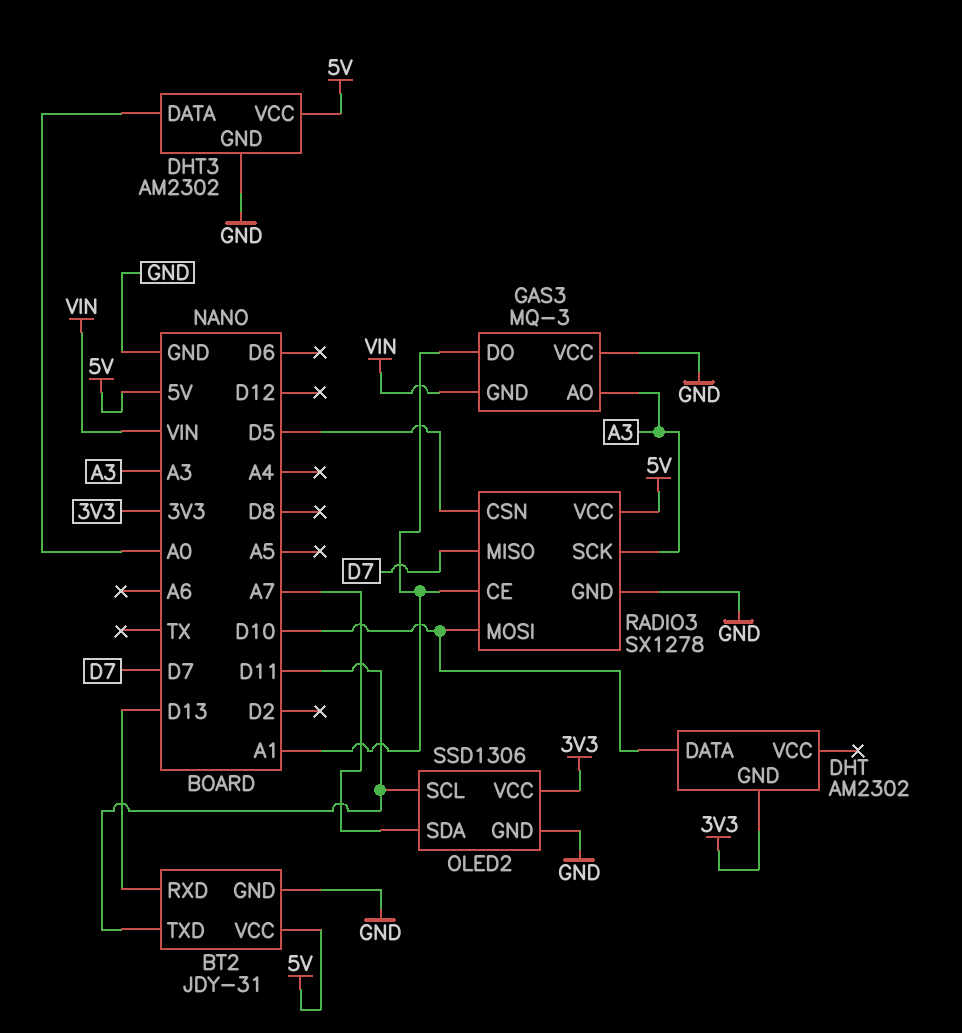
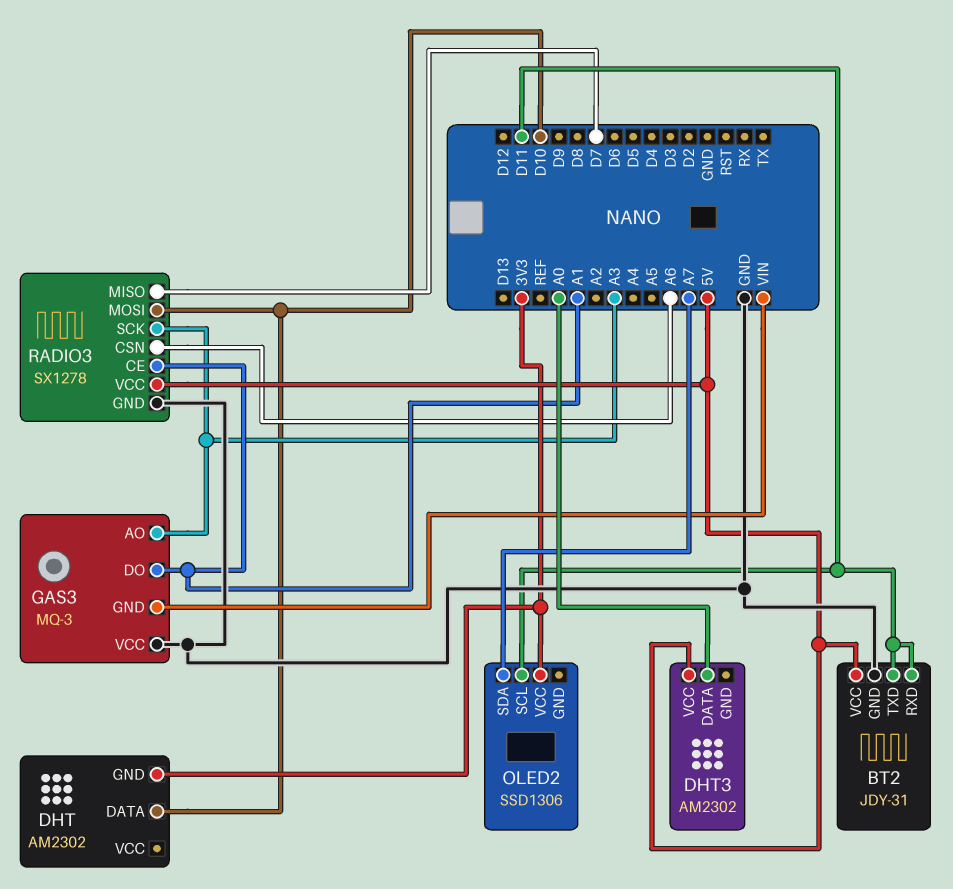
BT2 pin RXD: D13 -> D11
DHT3 pin GND: GND -> none
OLED2 pin GND: GND -> none
RADIO3 pin CSN: D5 -> A6

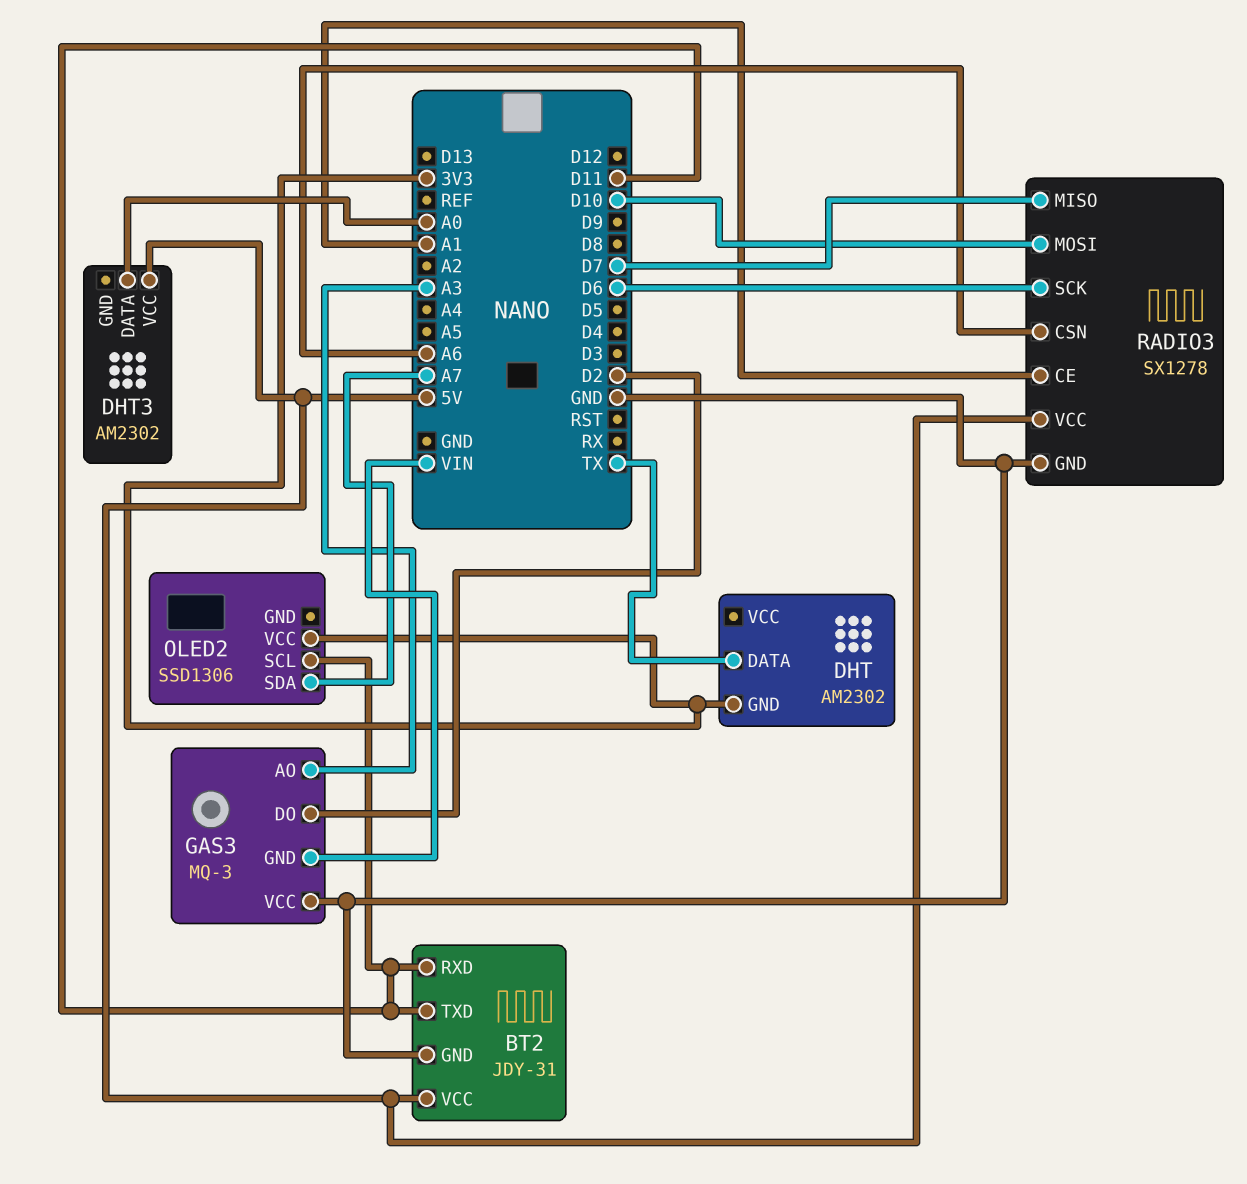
DHT pin DATA: D10 -> TX
GAS3 pin DO: A1 -> D2
RADIO3 pin SCK: A3 -> D6

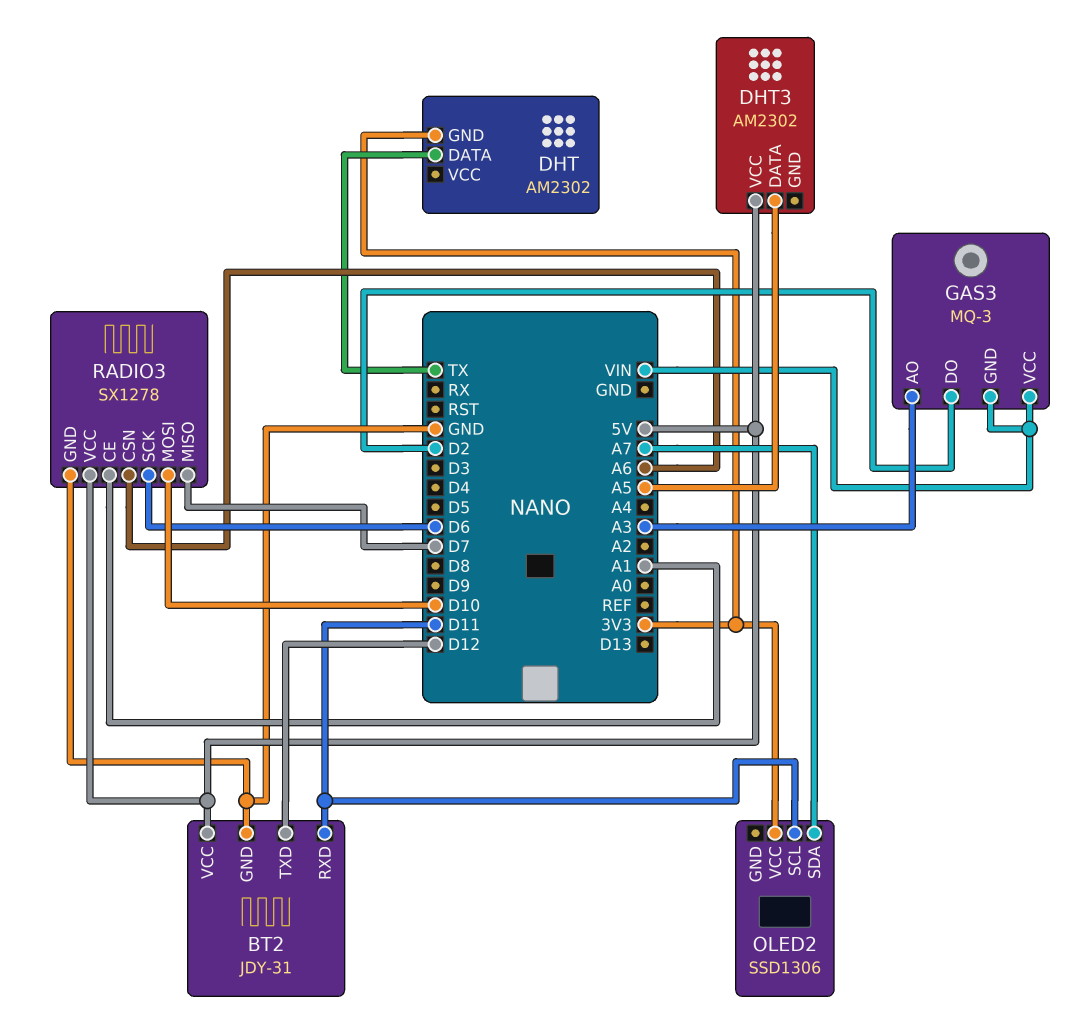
BT2 pin TXD: D11 -> D12
DHT3 pin DATA: A0 -> A5
GAS3 pin VCC: GND -> VIN

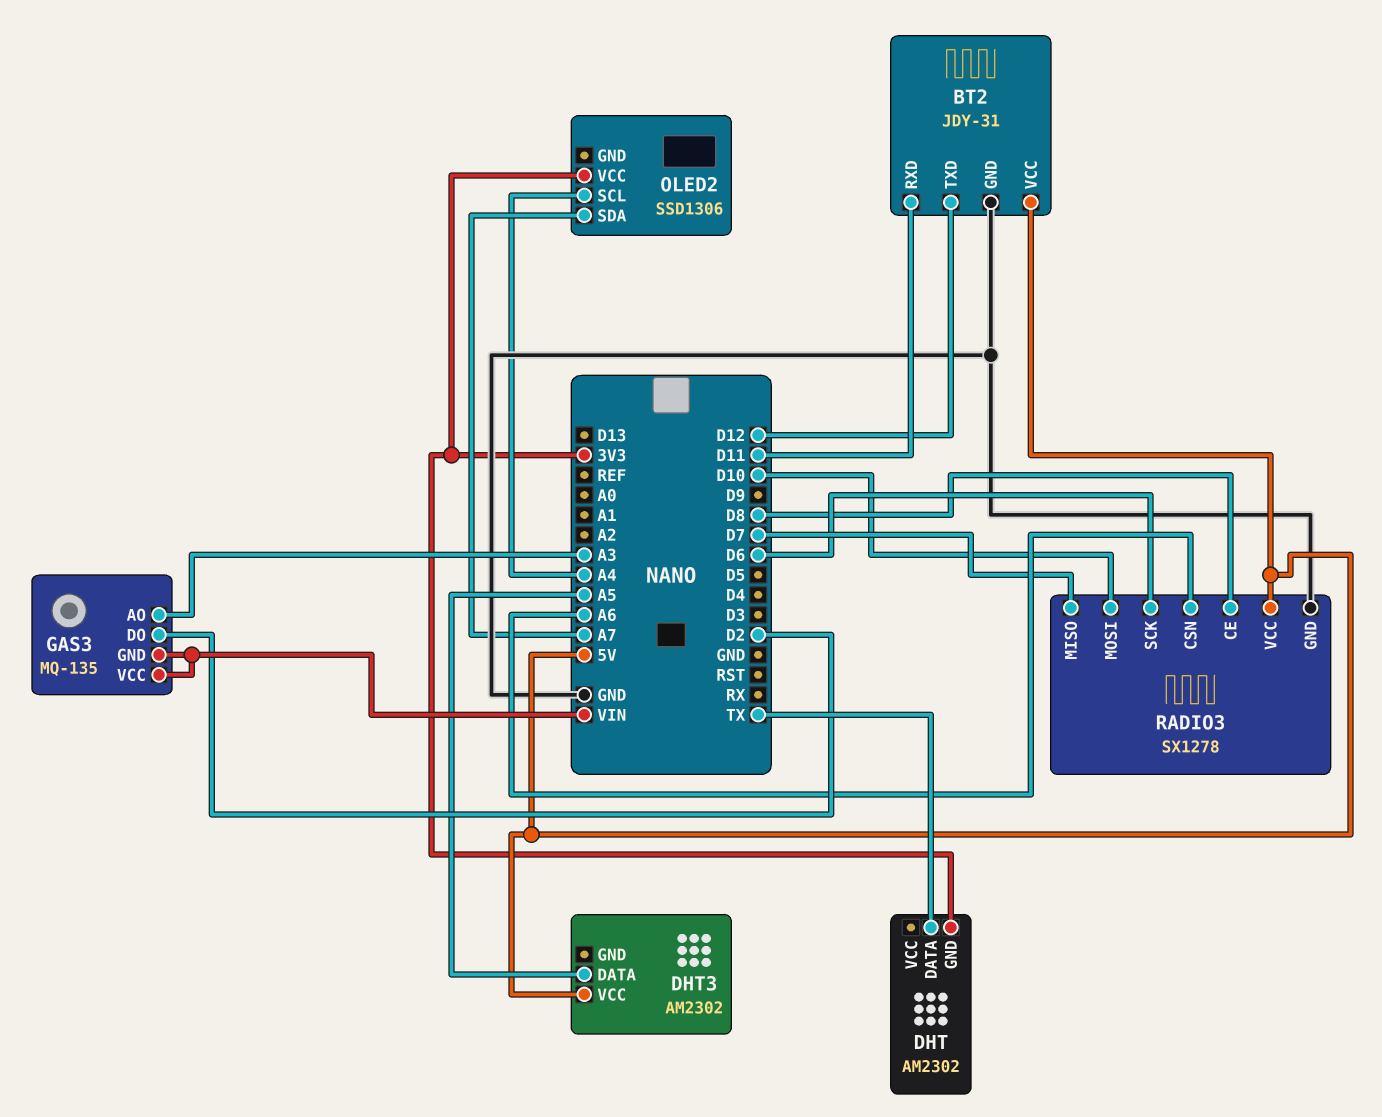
GAS3: MQ-3 -> MQ-135
OLED2 pin SCL: D11 -> A4
RADIO3 pin CE: A1 -> D8

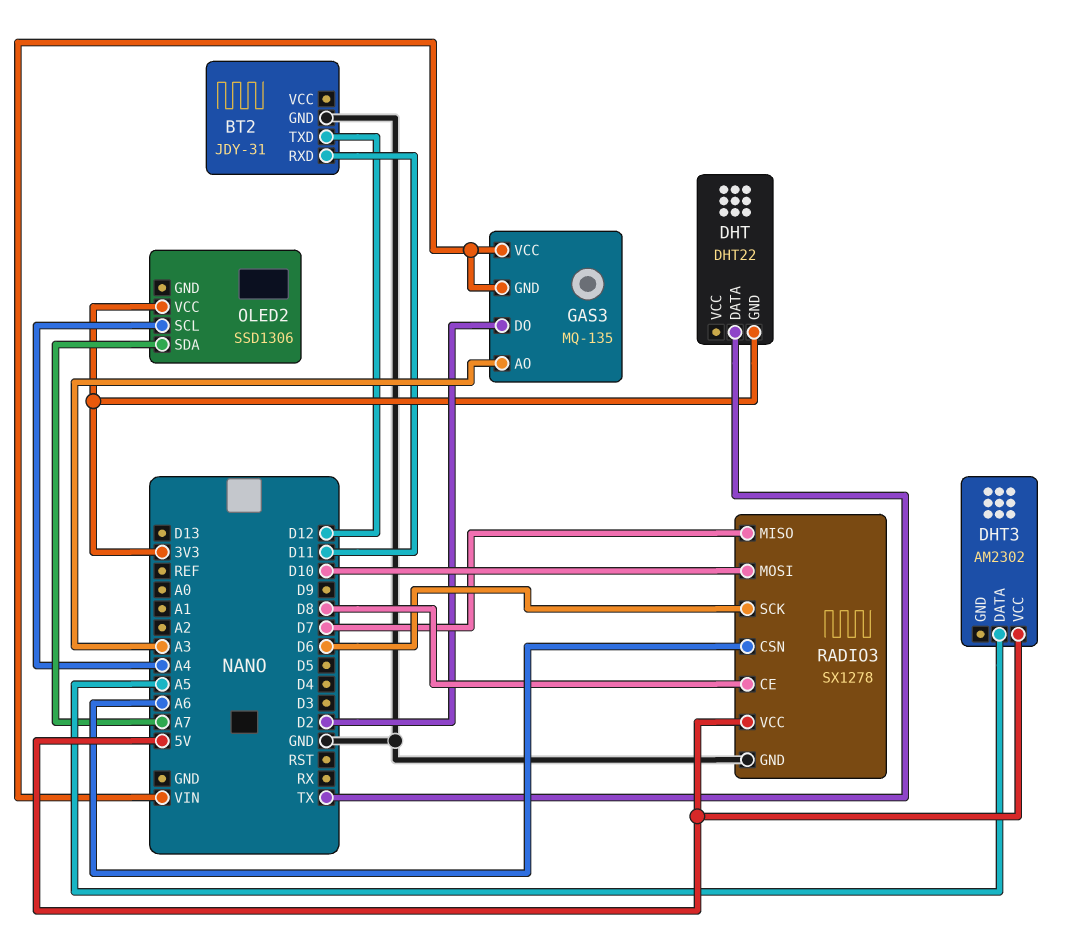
BT2 pin VCC: 5V -> none
DHT: AM2302 -> DHT22

